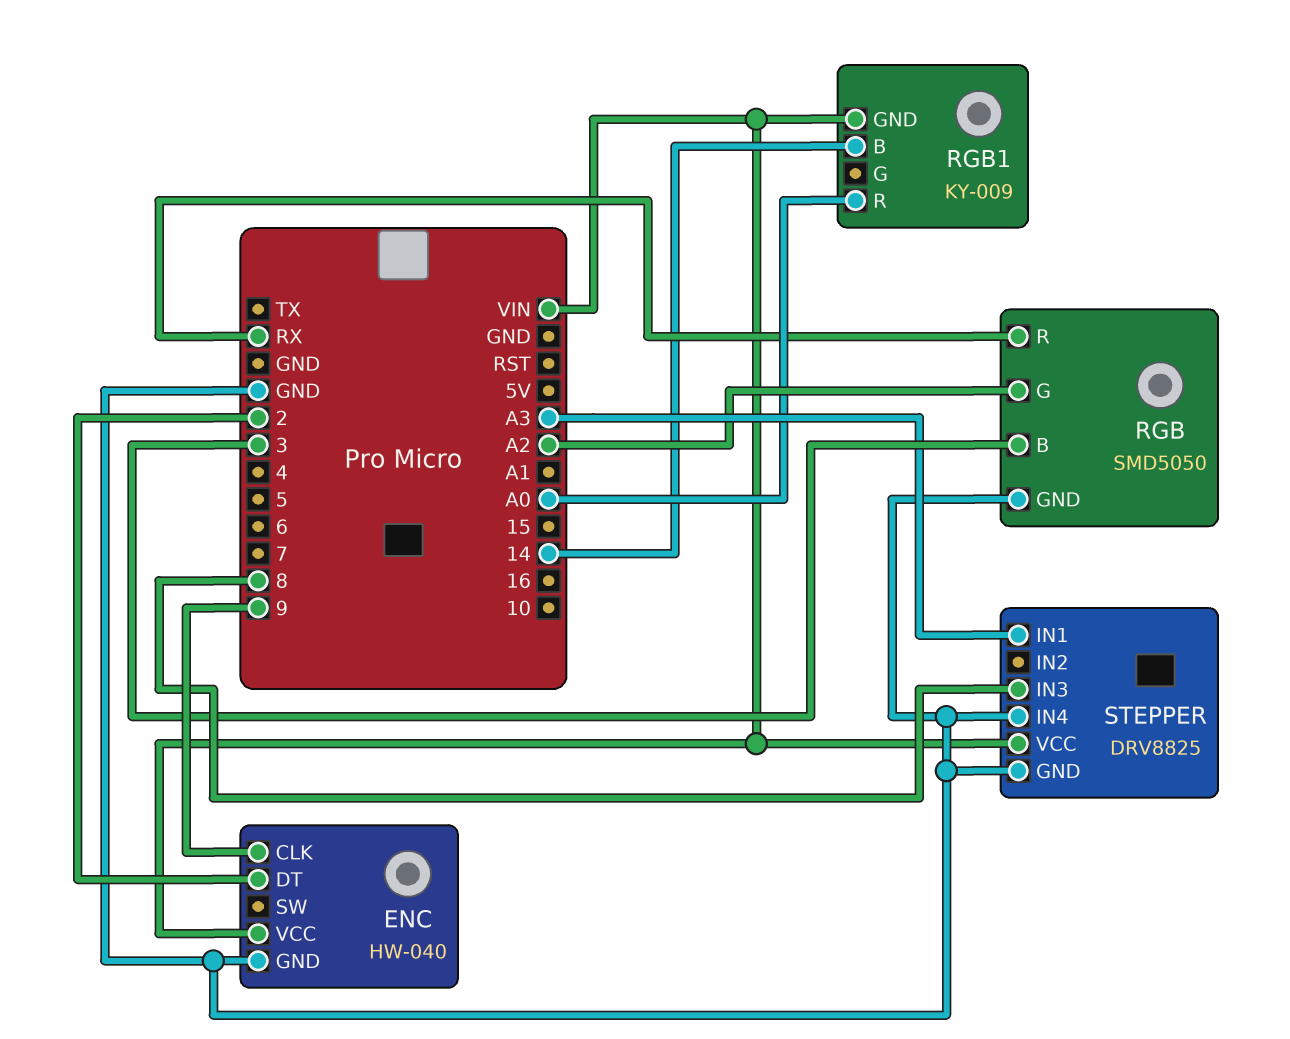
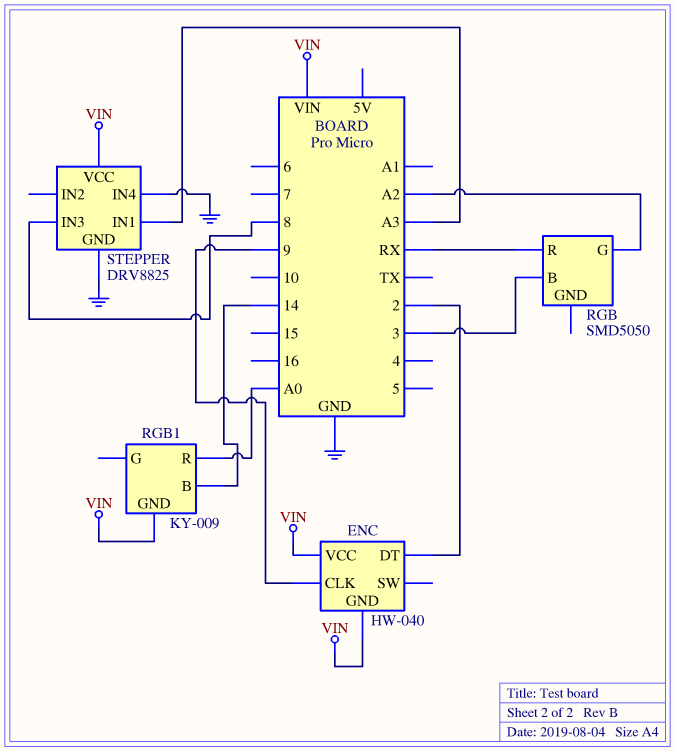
ENC pin GND: GND -> VIN
RGB pin GND: GND -> none

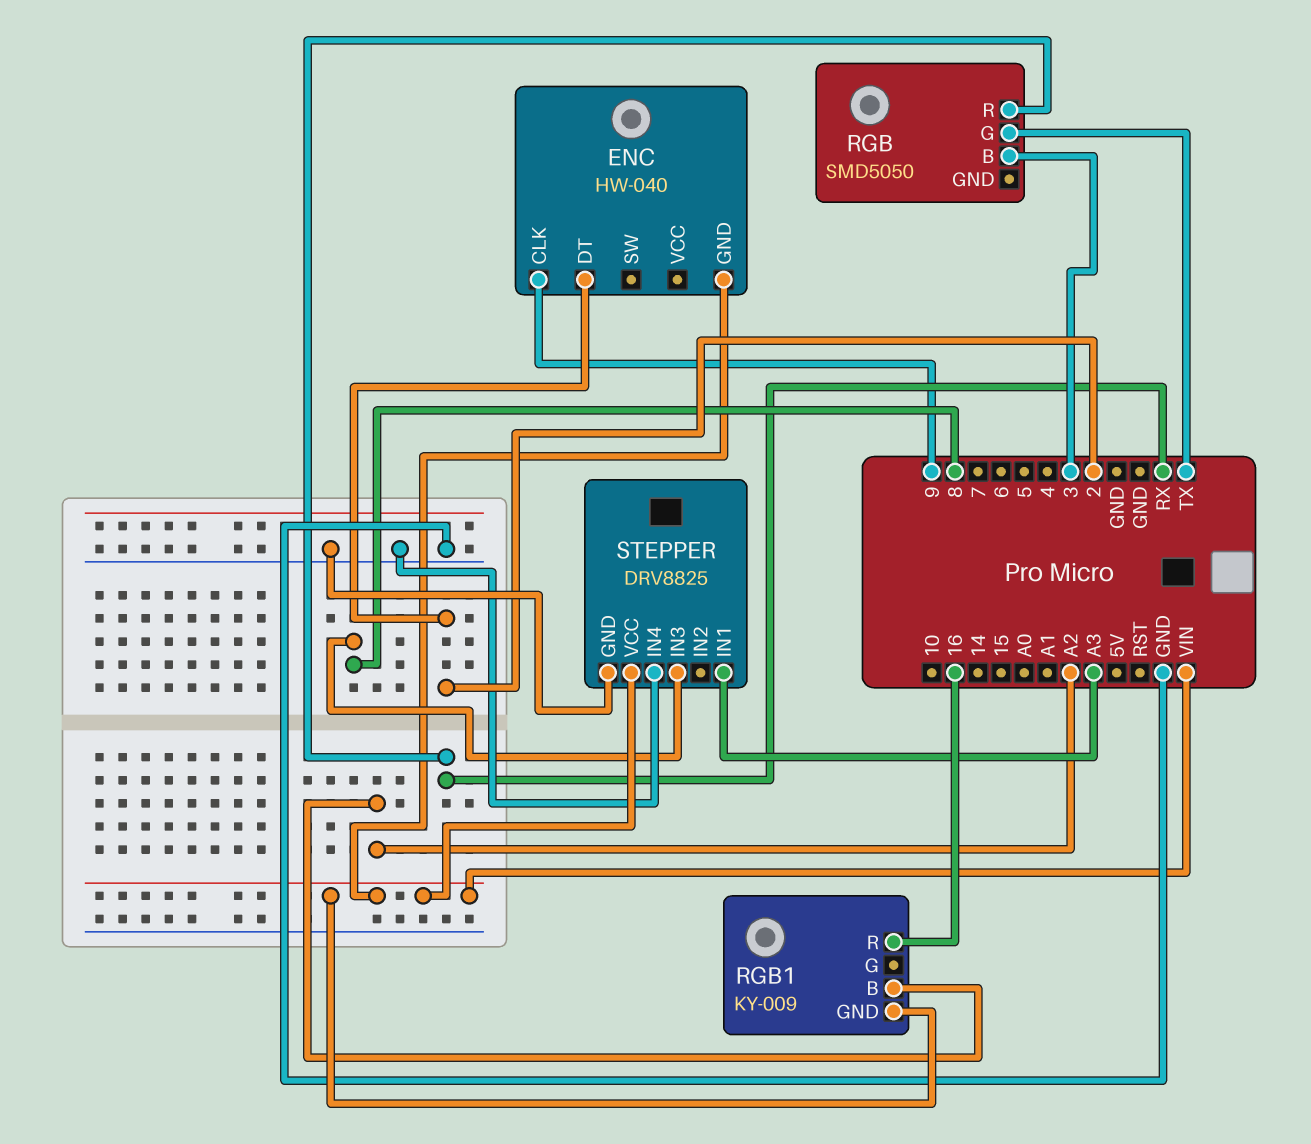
ENC pin VCC: VIN -> none
RGB pin G: A2 -> TX
RGB1 pin B: 14 -> A2
RGB1 pin R: A0 -> 16

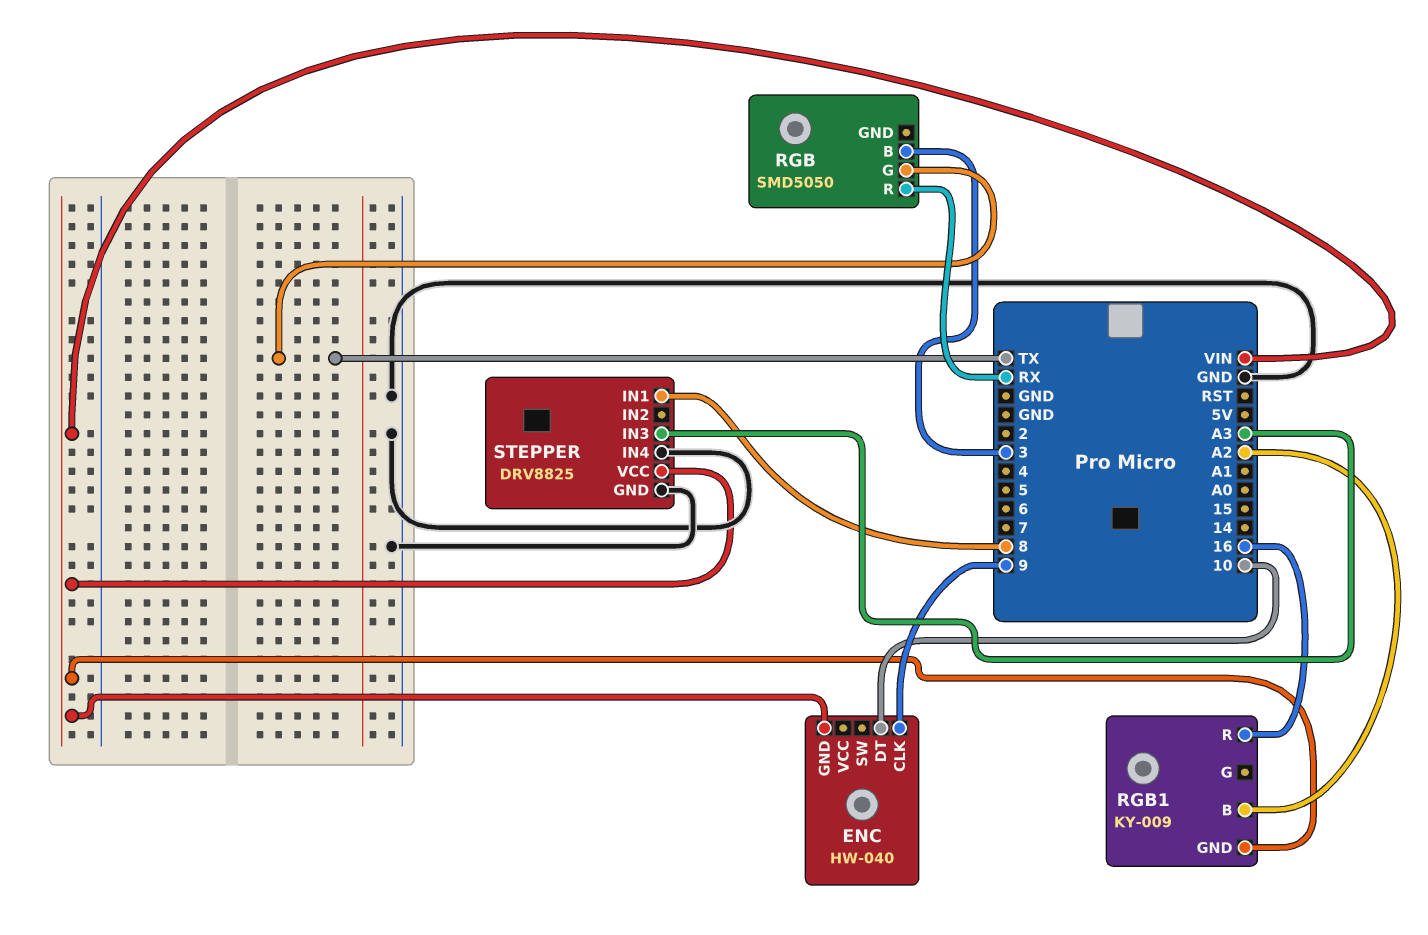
ENC pin DT: 2 -> 10
STEPPER pin IN1: A3 -> 8
STEPPER pin IN3: 8 -> A3

